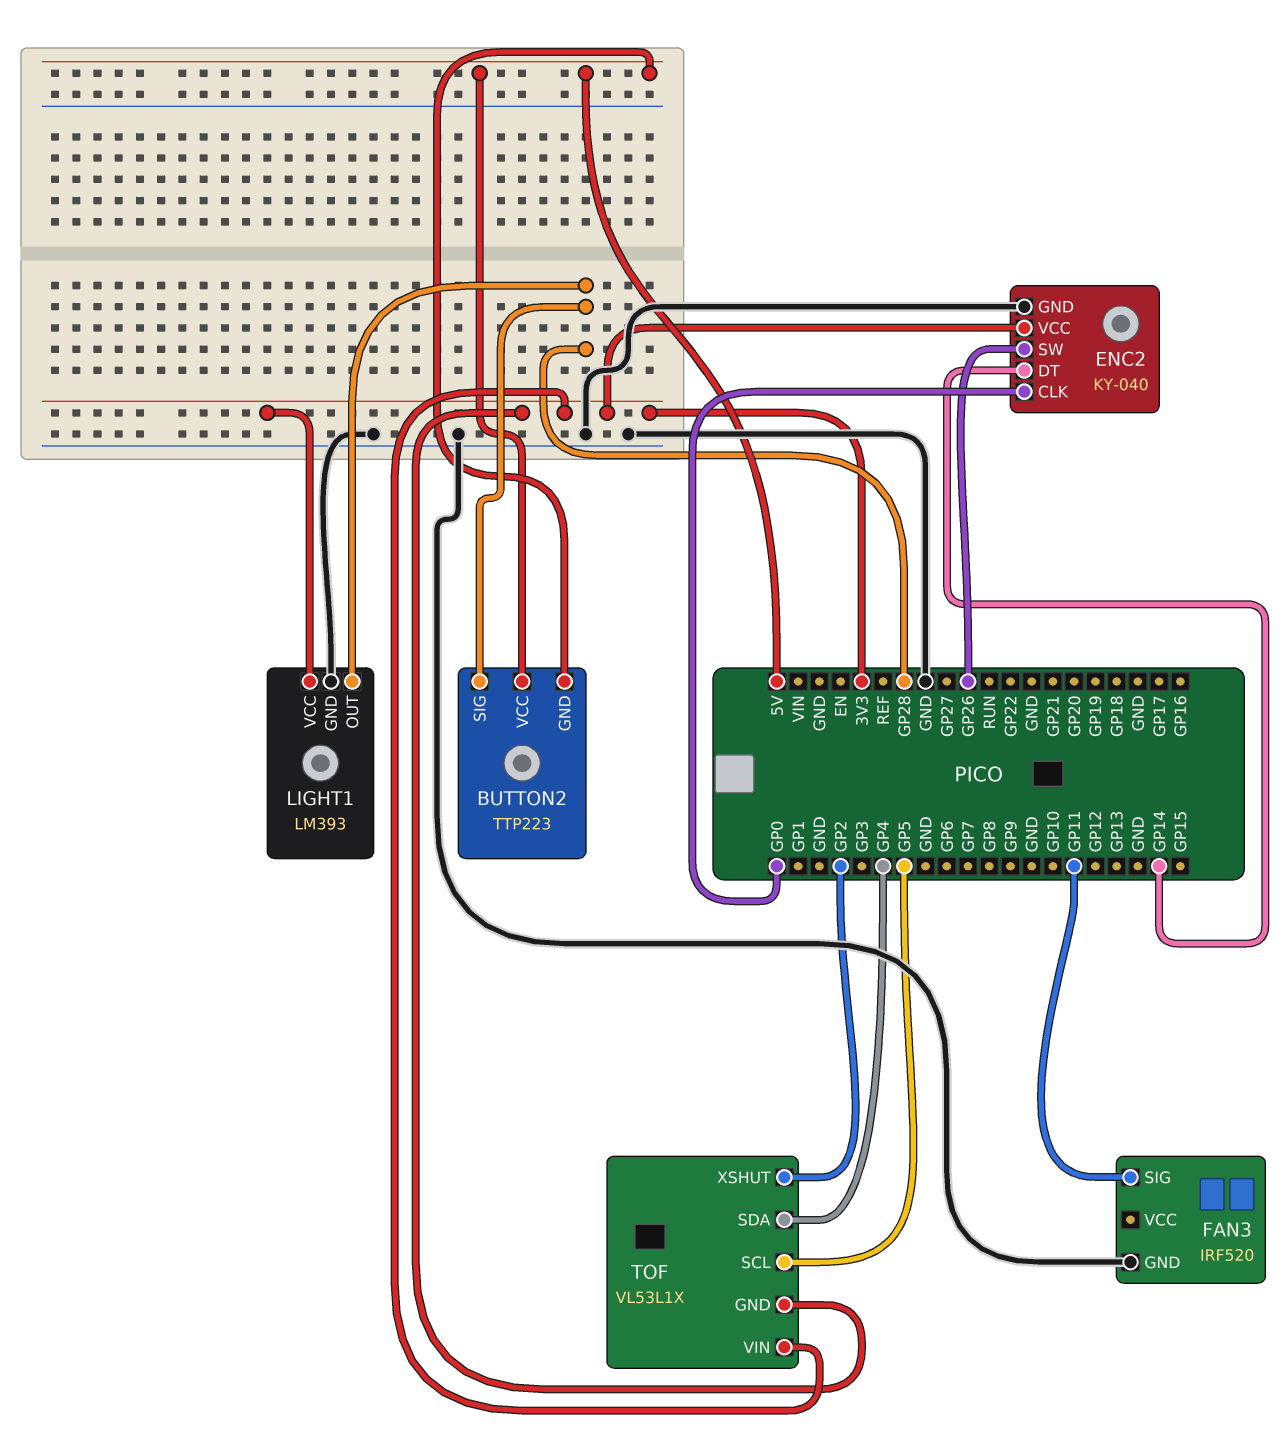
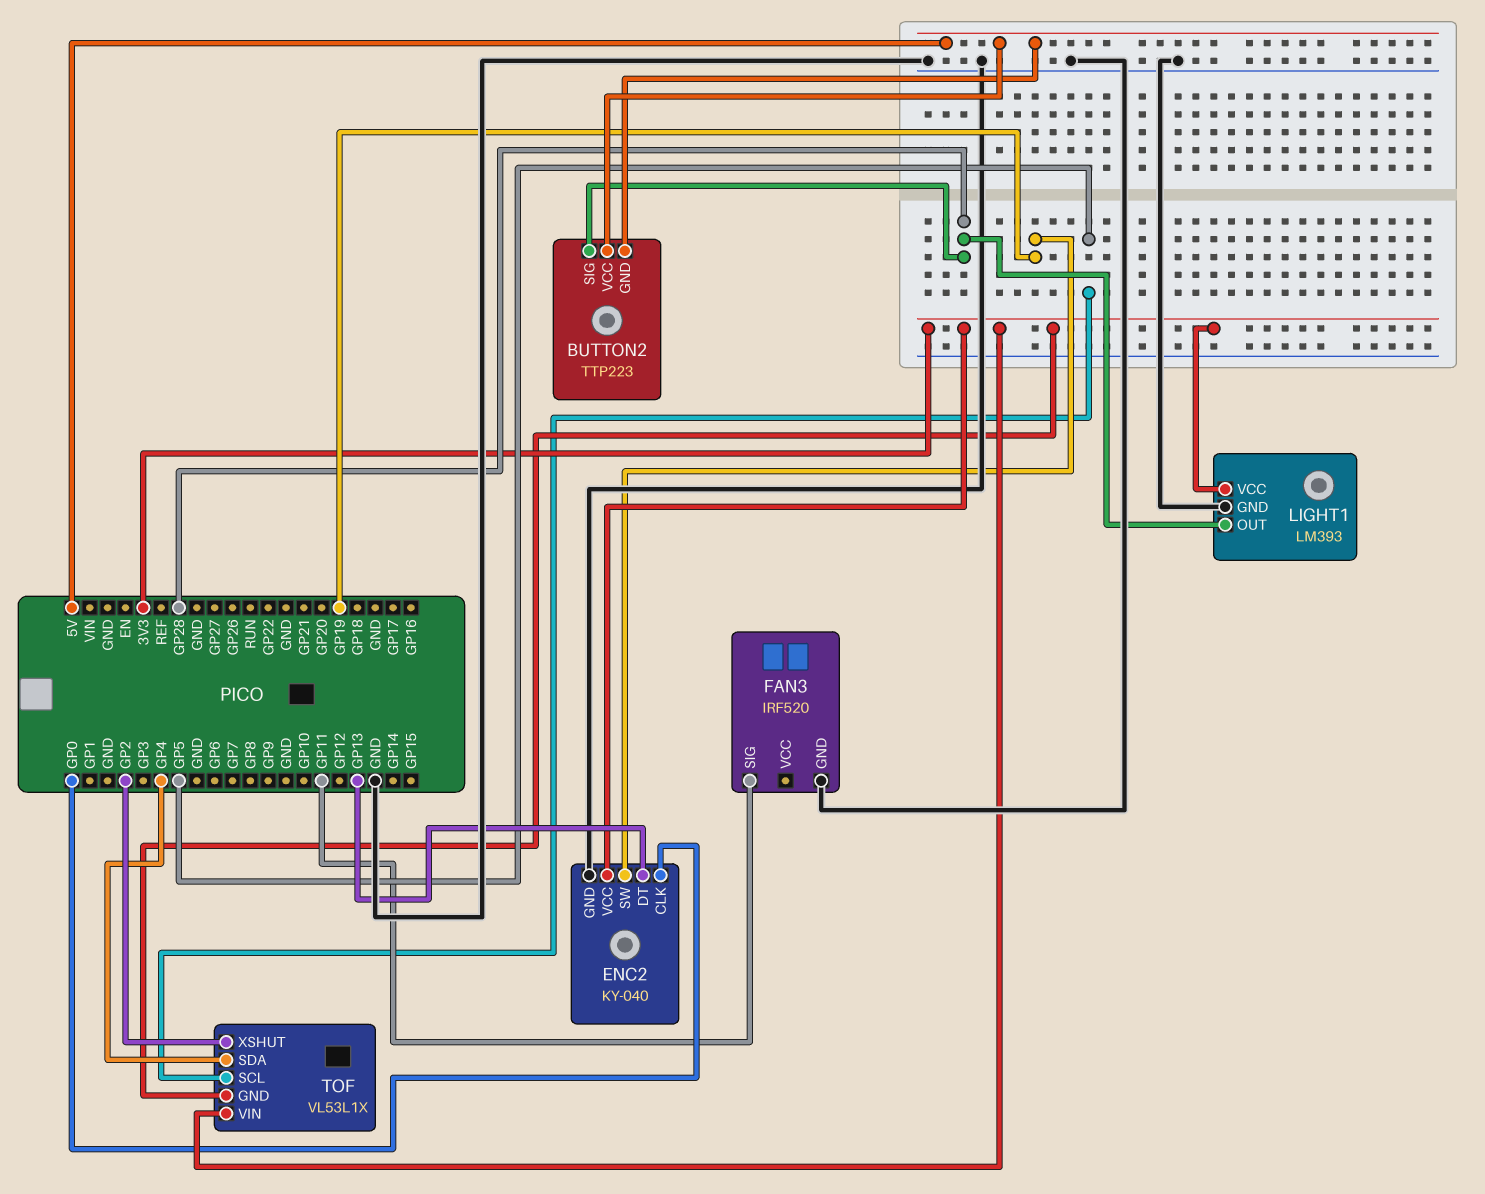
ENC2 pin DT: GP14 -> GP13
ENC2 pin SW: GP26 -> GP19

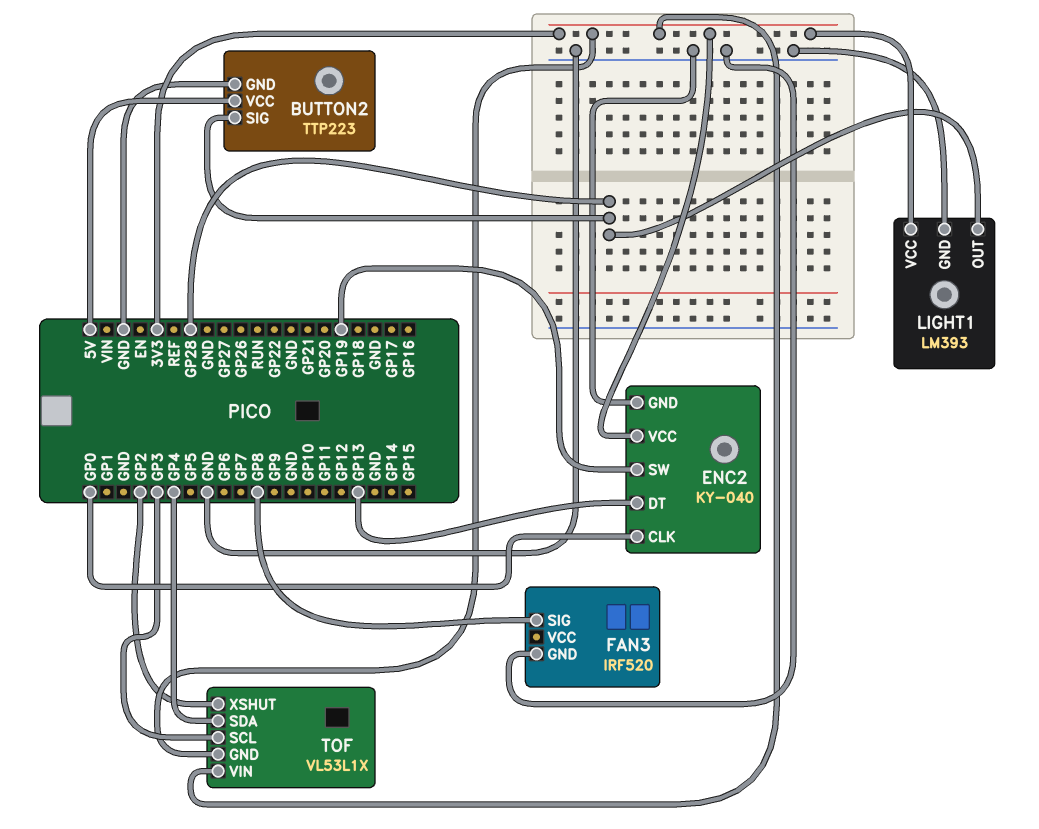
BUTTON2 pin GND: 5V -> GND
FAN3 pin SIG: GP11 -> GP8
TOF pin SCL: GP5 -> GP3

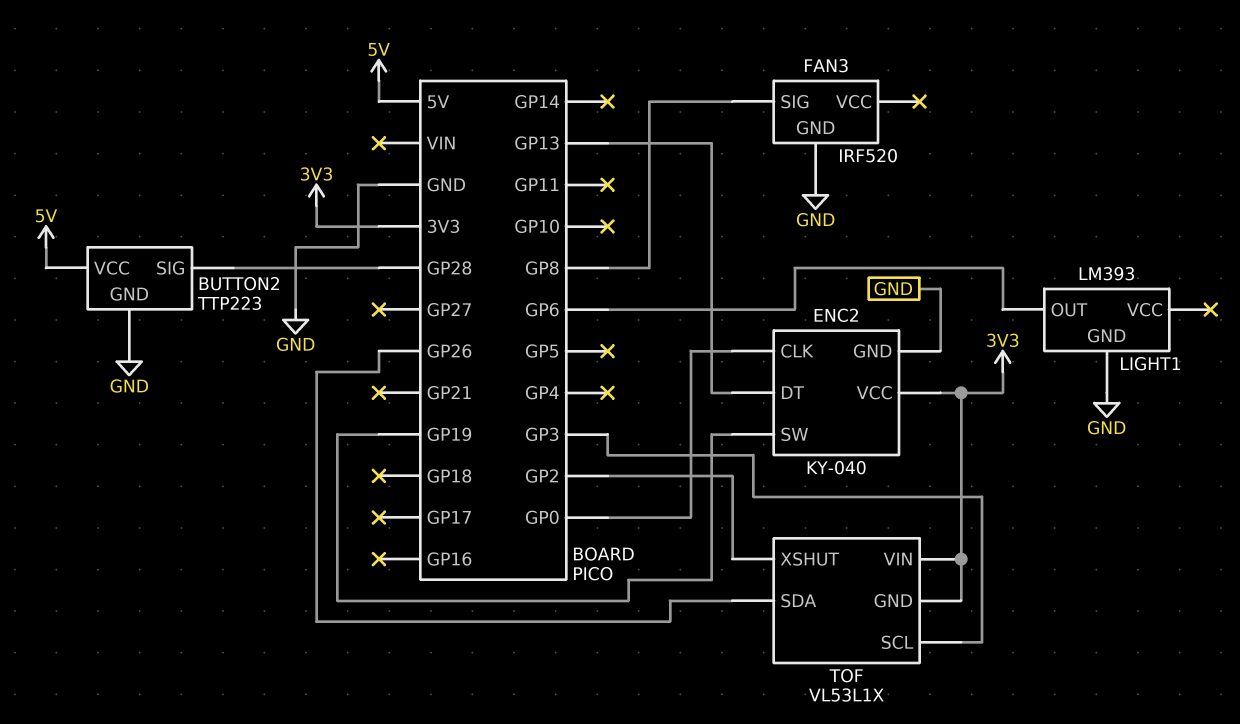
LIGHT1 pin OUT: GP28 -> GP6
LIGHT1 pin VCC: 3V3 -> none
TOF pin SDA: GP4 -> GP26

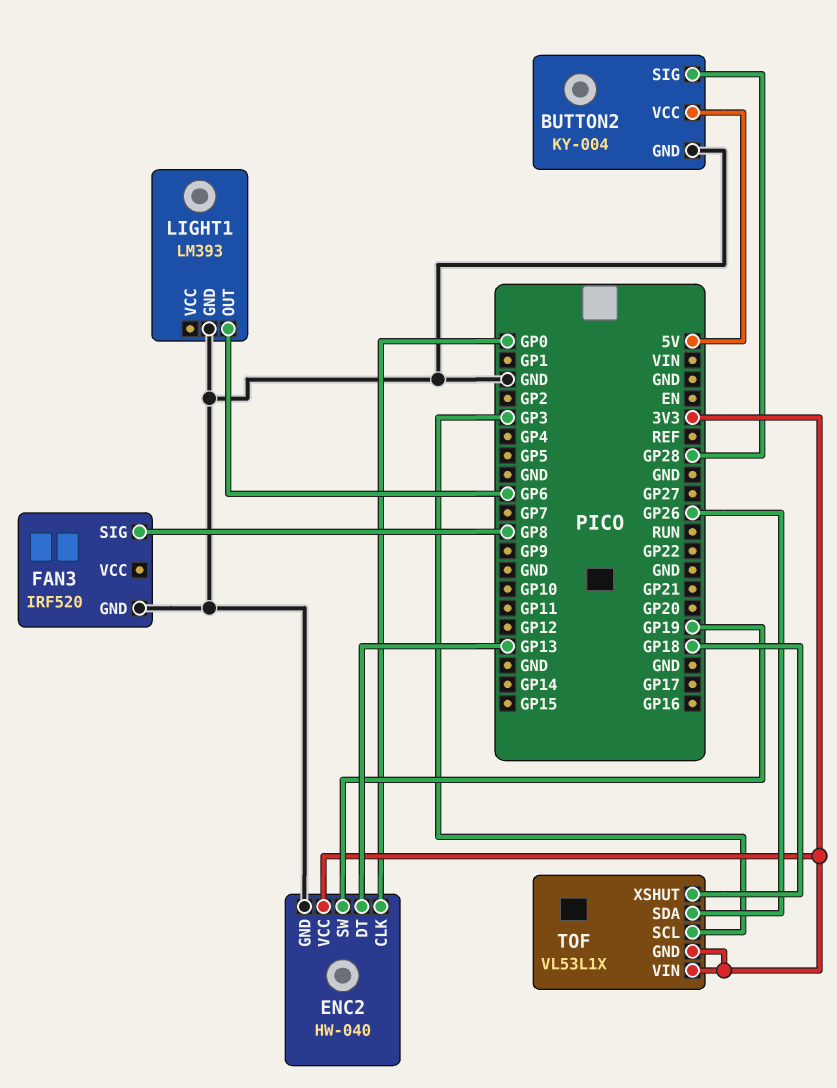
BUTTON2: TTP223 -> KY-004
ENC2: KY-040 -> HW-040
TOF pin XSHUT: GP2 -> GP18

